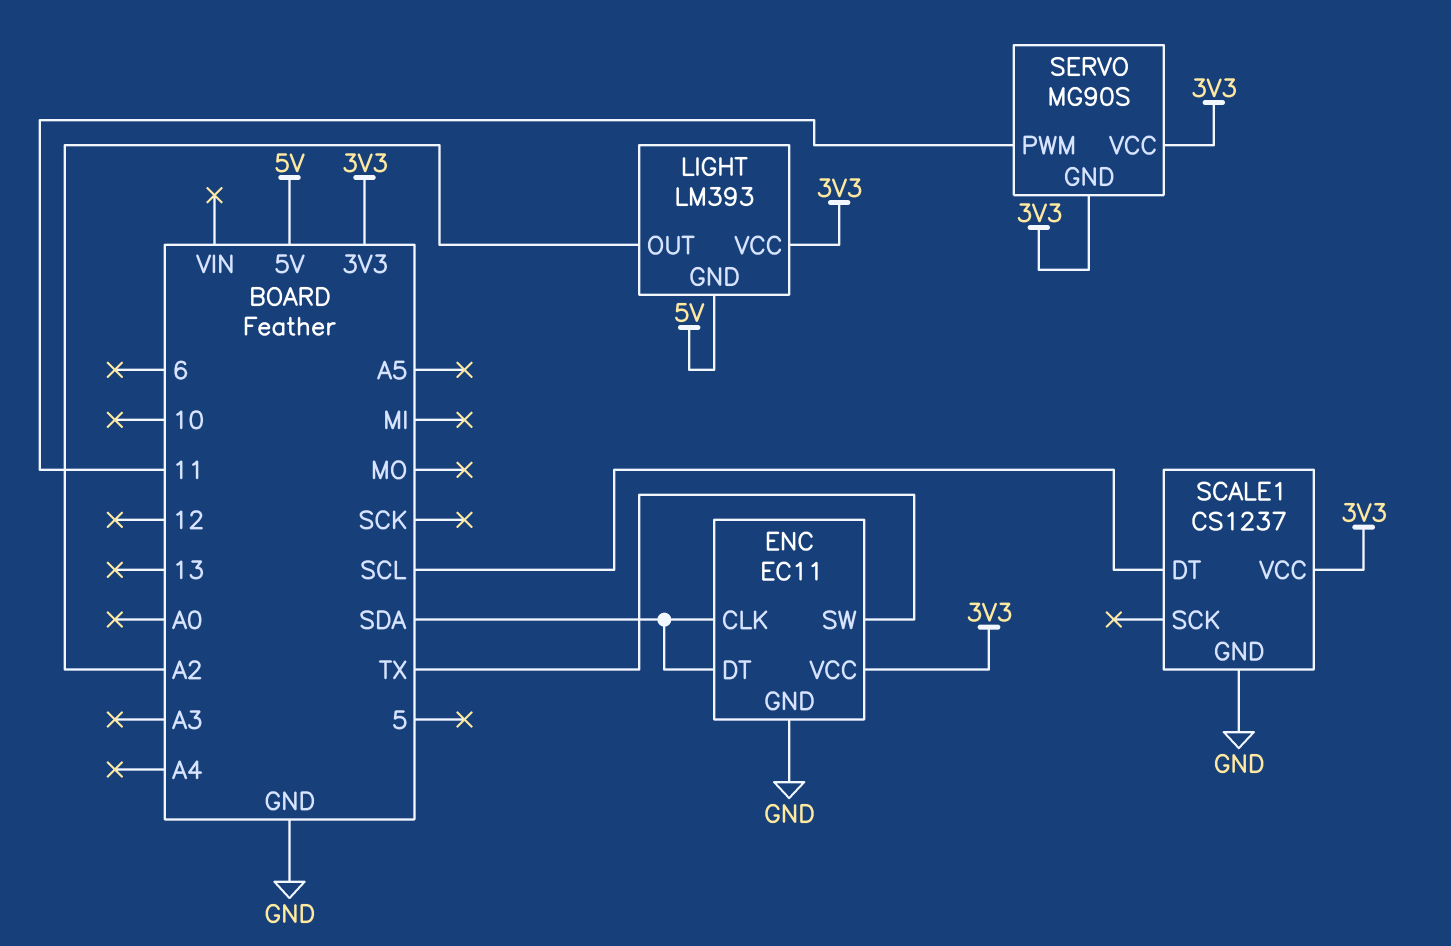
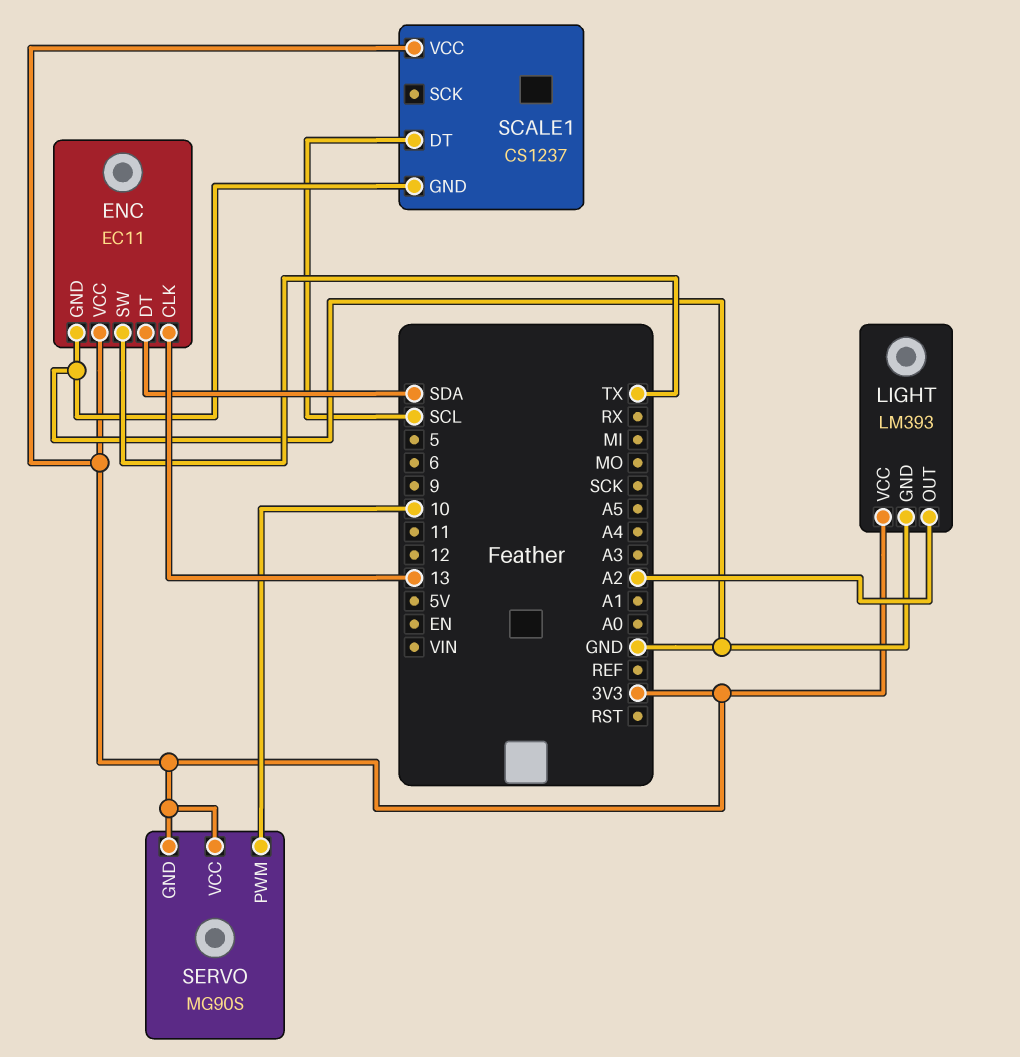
ENC pin CLK: SDA -> 13
LIGHT pin GND: 5V -> GND
SERVO pin PWM: 11 -> 10

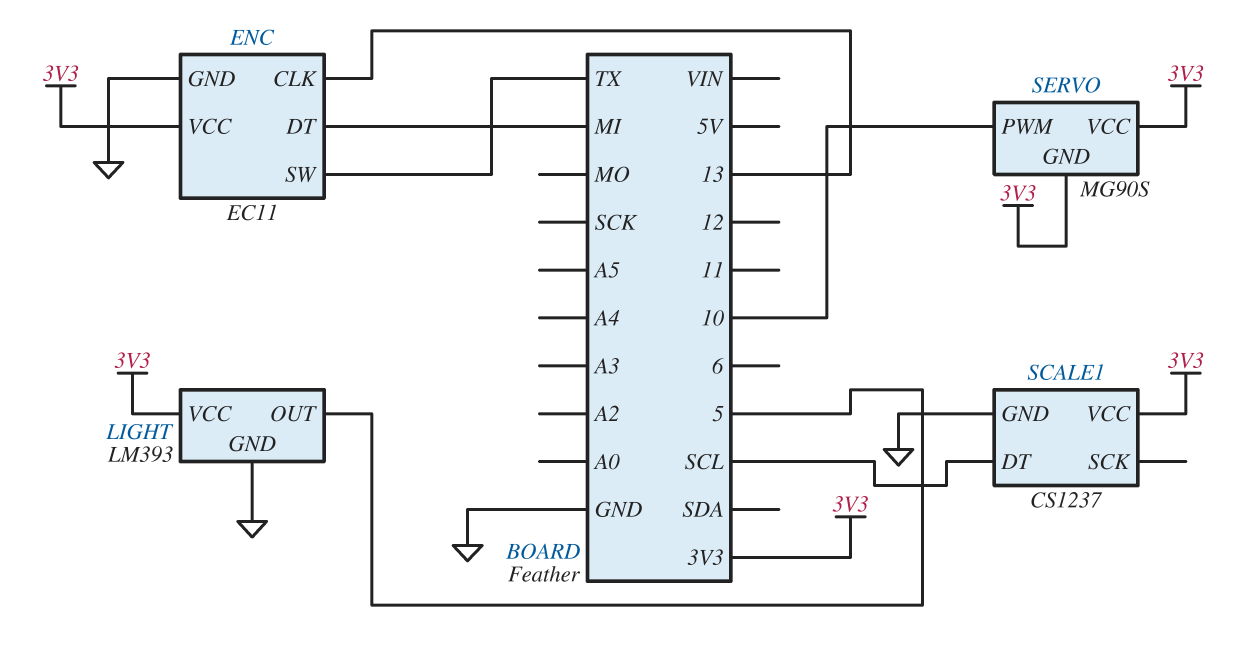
ENC pin DT: SDA -> MI
LIGHT pin OUT: A2 -> 5

